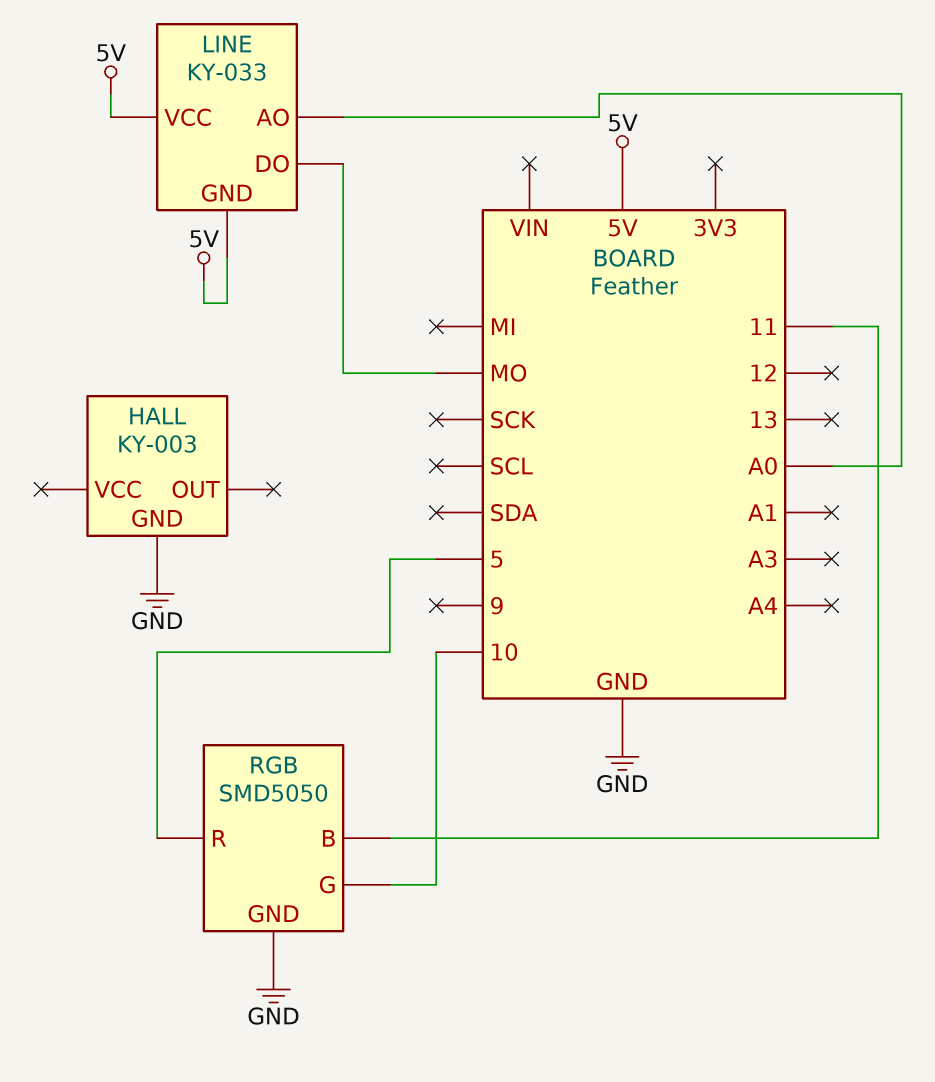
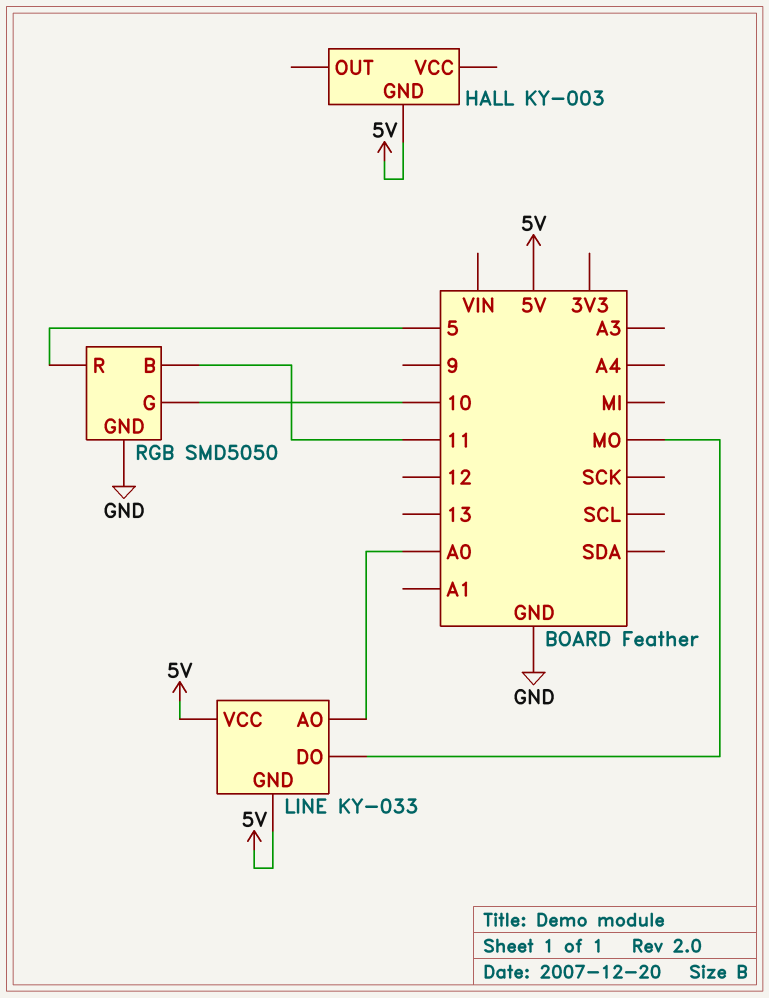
HALL pin GND: GND -> 5V

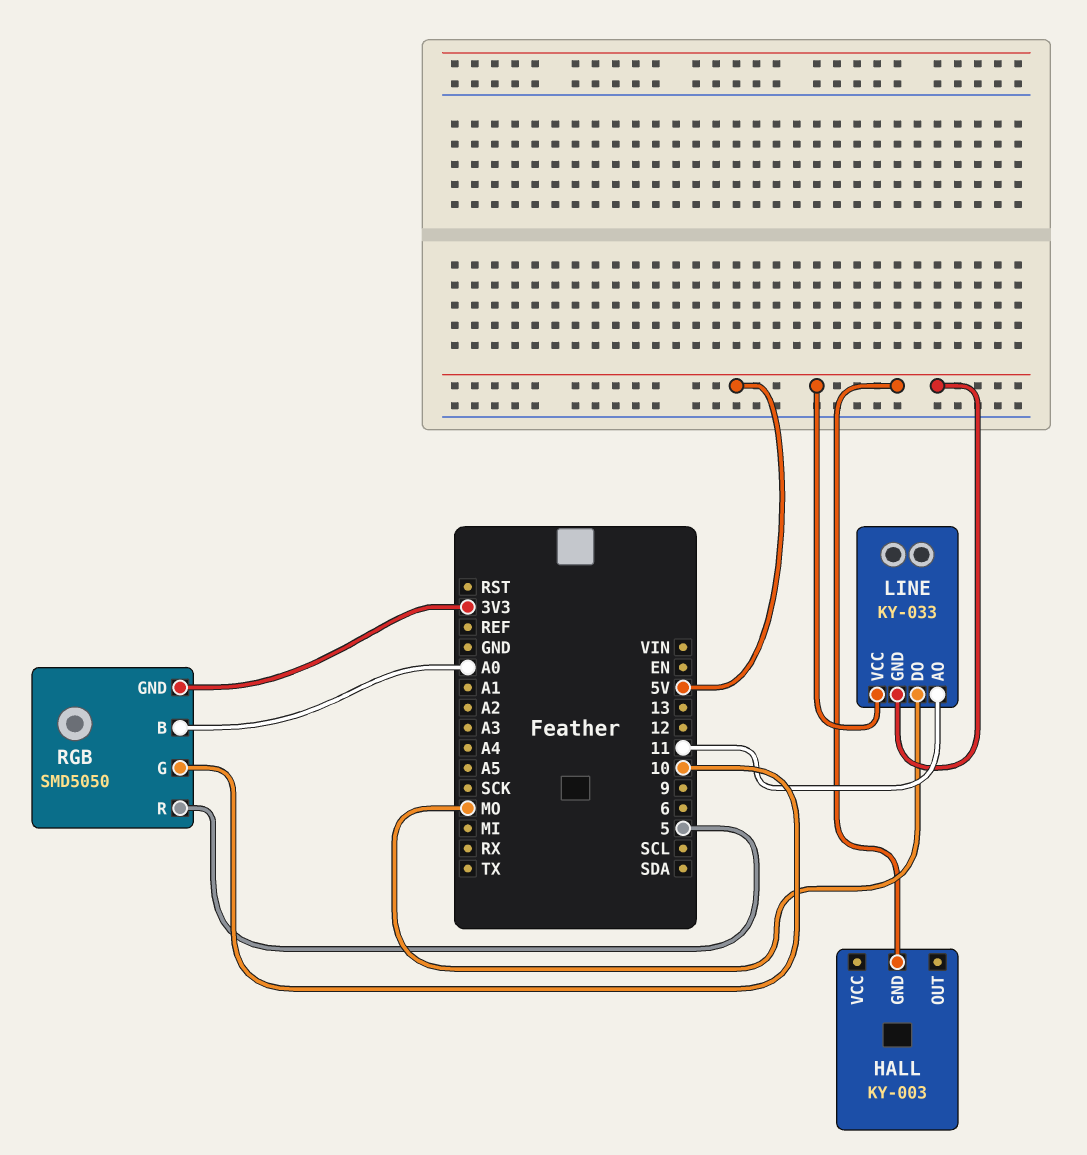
LINE pin AO: A0 -> 11
RGB pin B: 11 -> A0
RGB pin GND: GND -> 3V3

